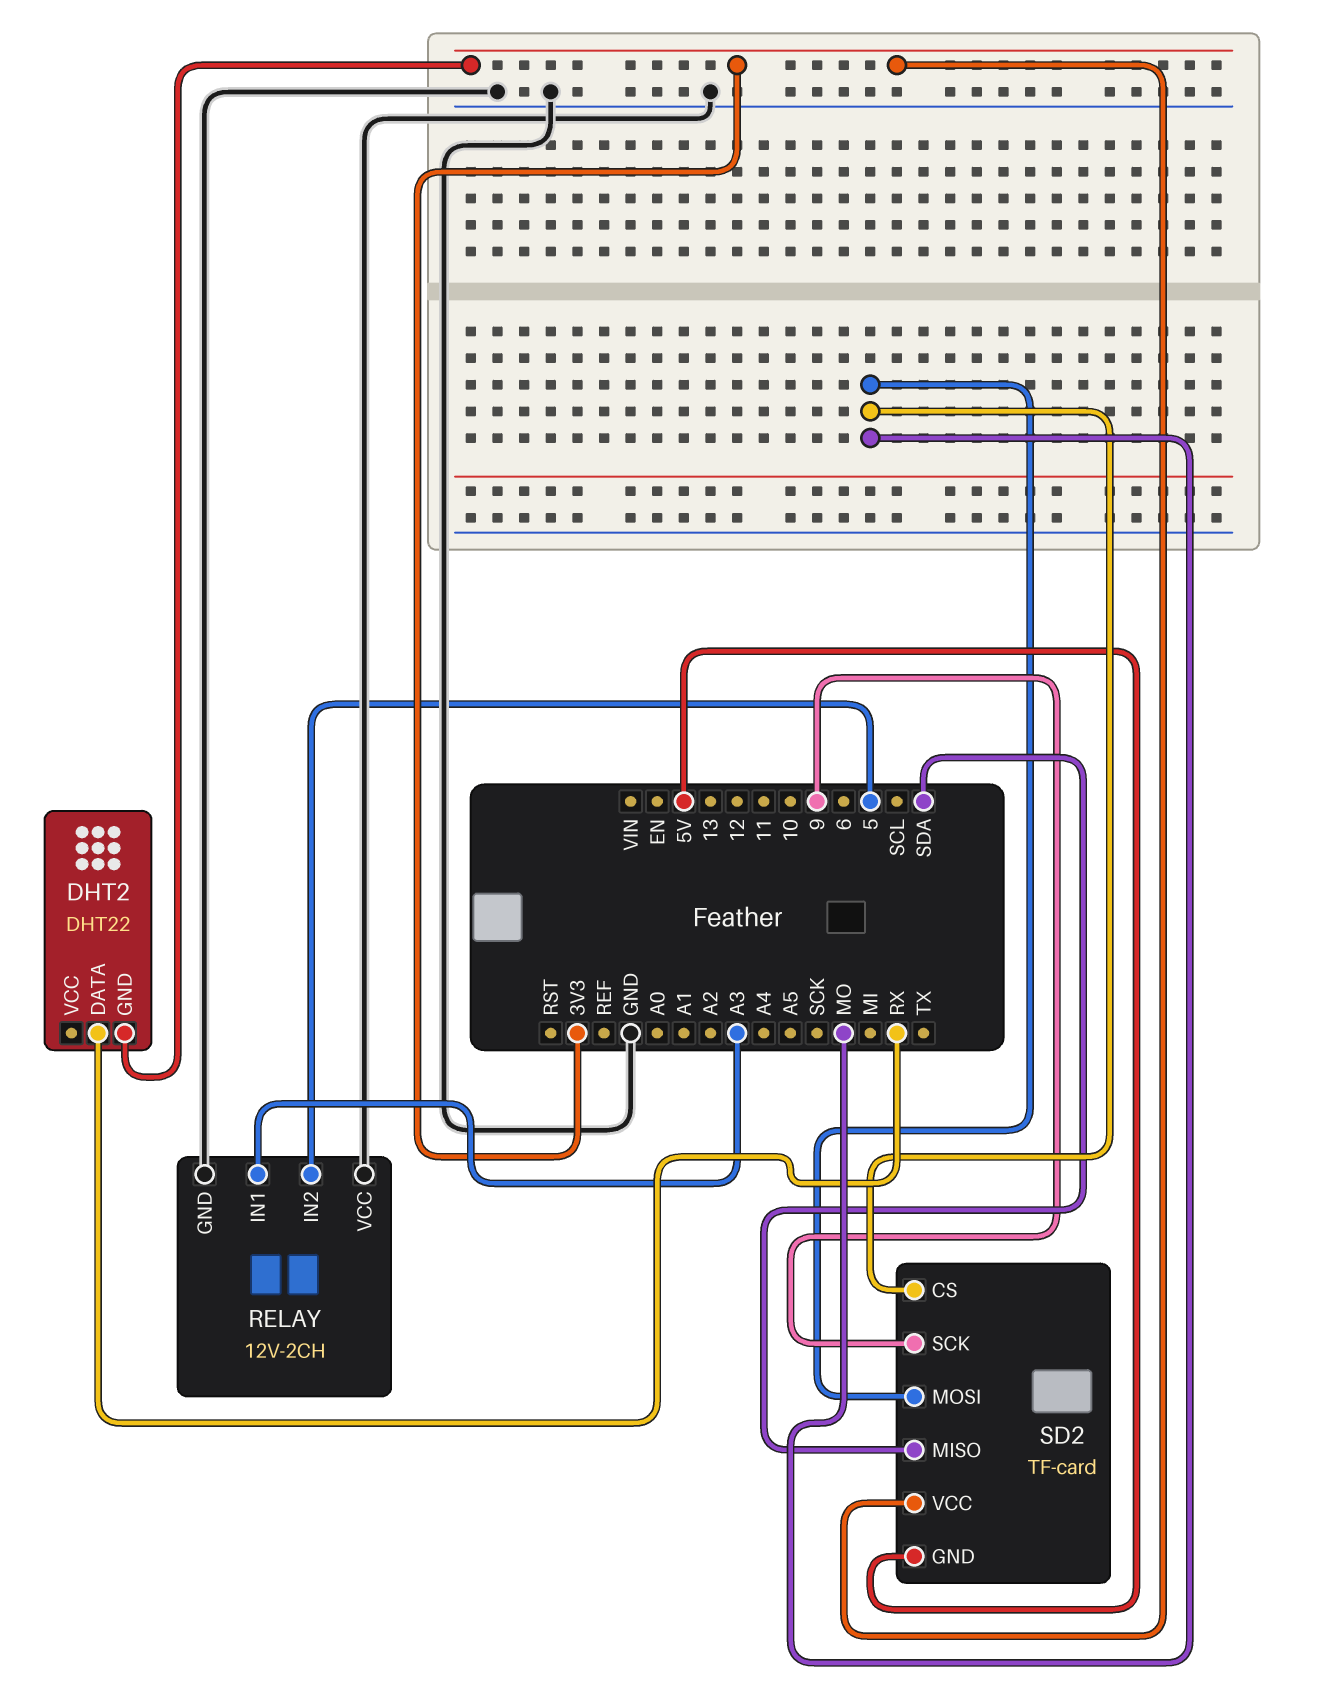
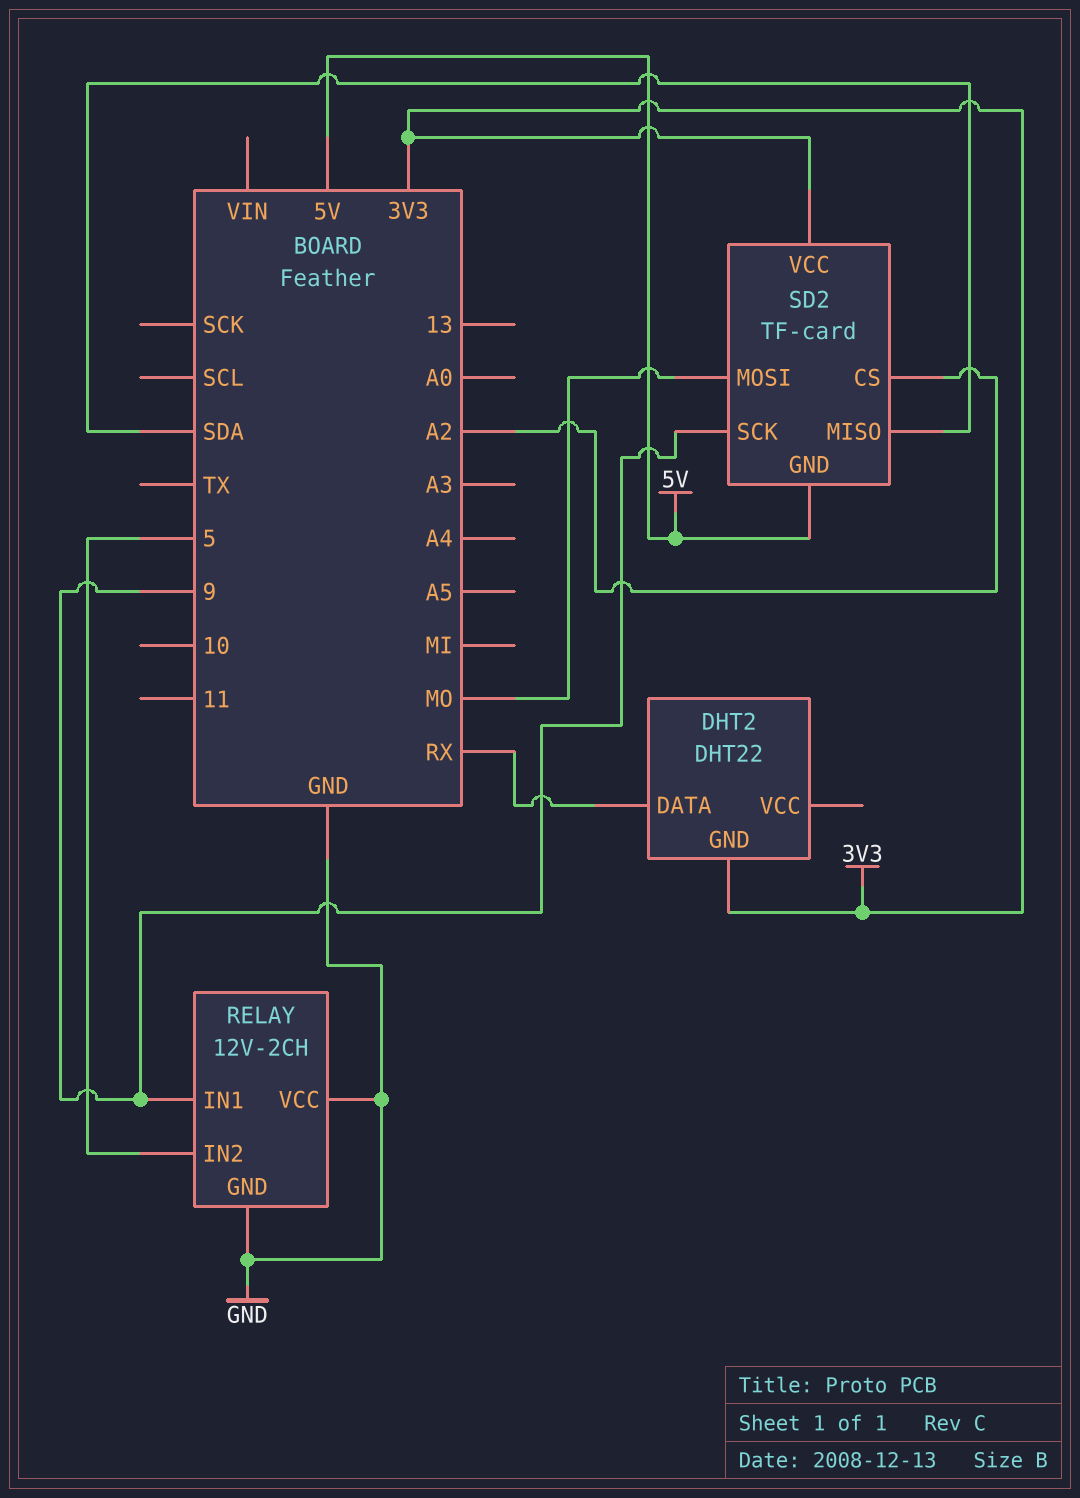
RELAY pin IN1: A3 -> 9
SD2 pin CS: MO -> A2

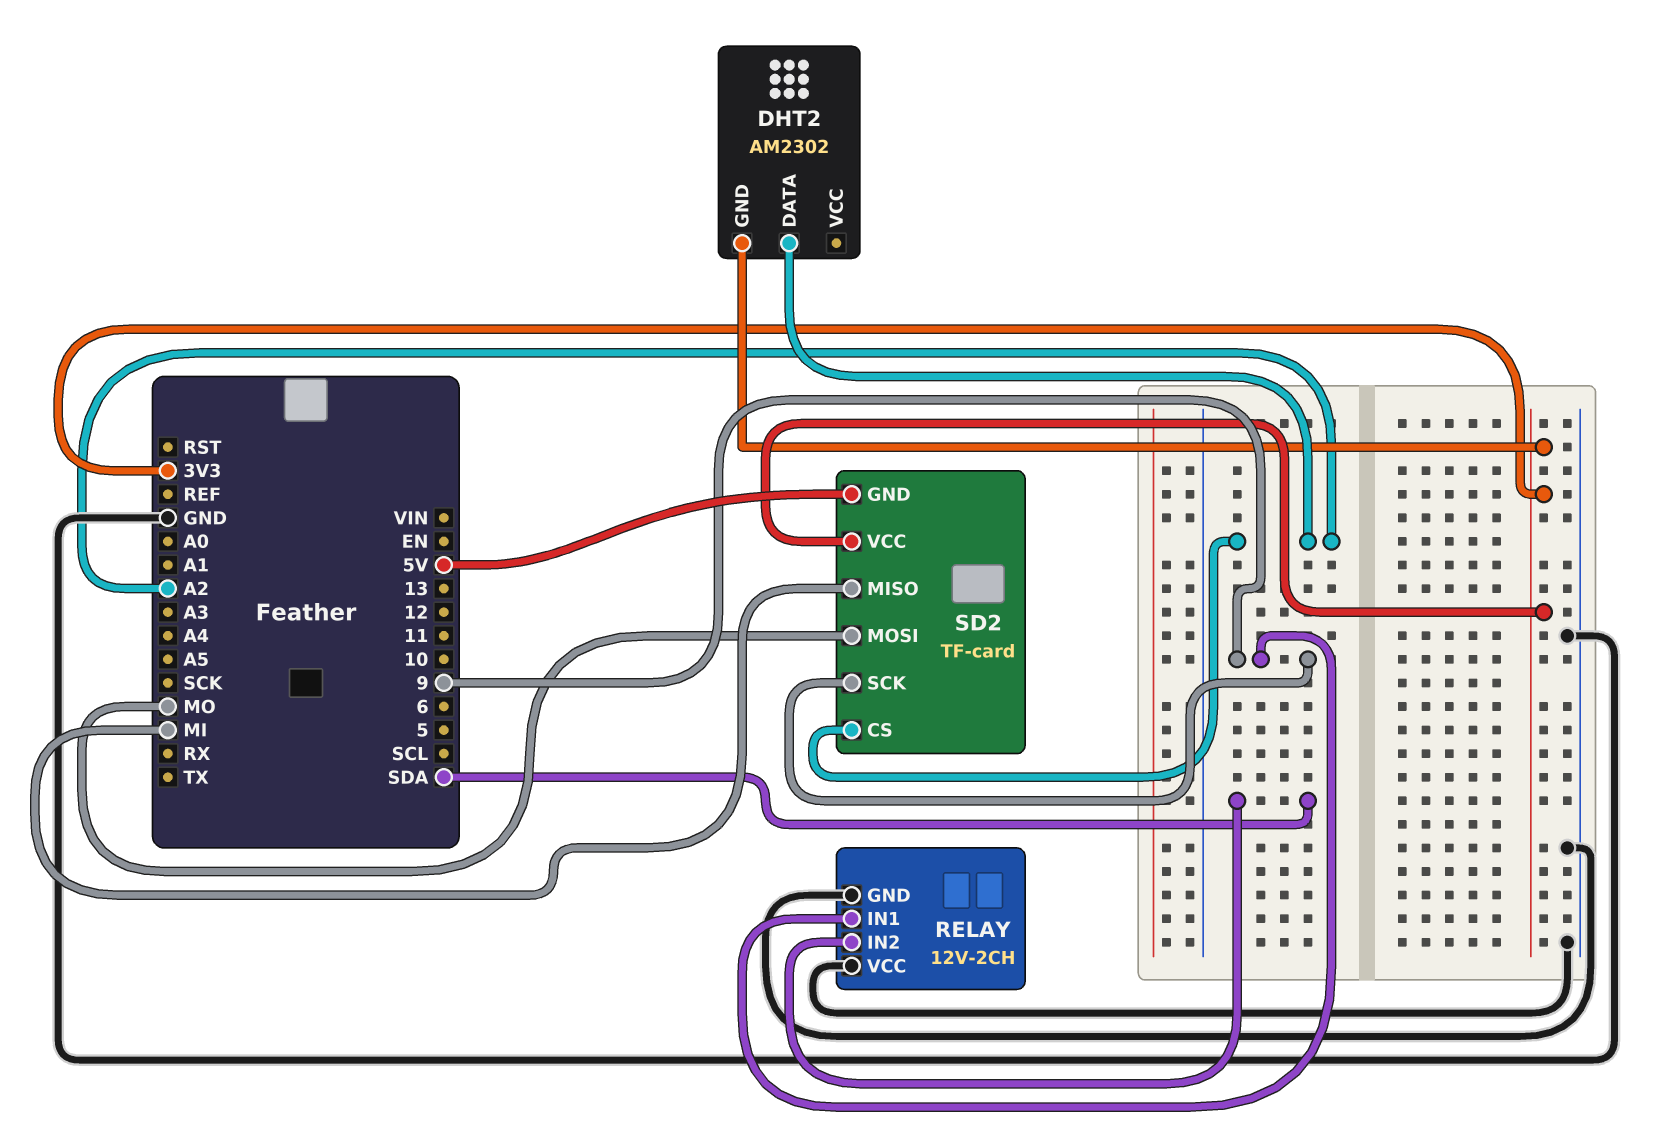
DHT2: DHT22 -> AM2302
DHT2 pin DATA: RX -> A2
RELAY pin IN2: 5 -> SDA
SD2 pin MISO: SDA -> MI

